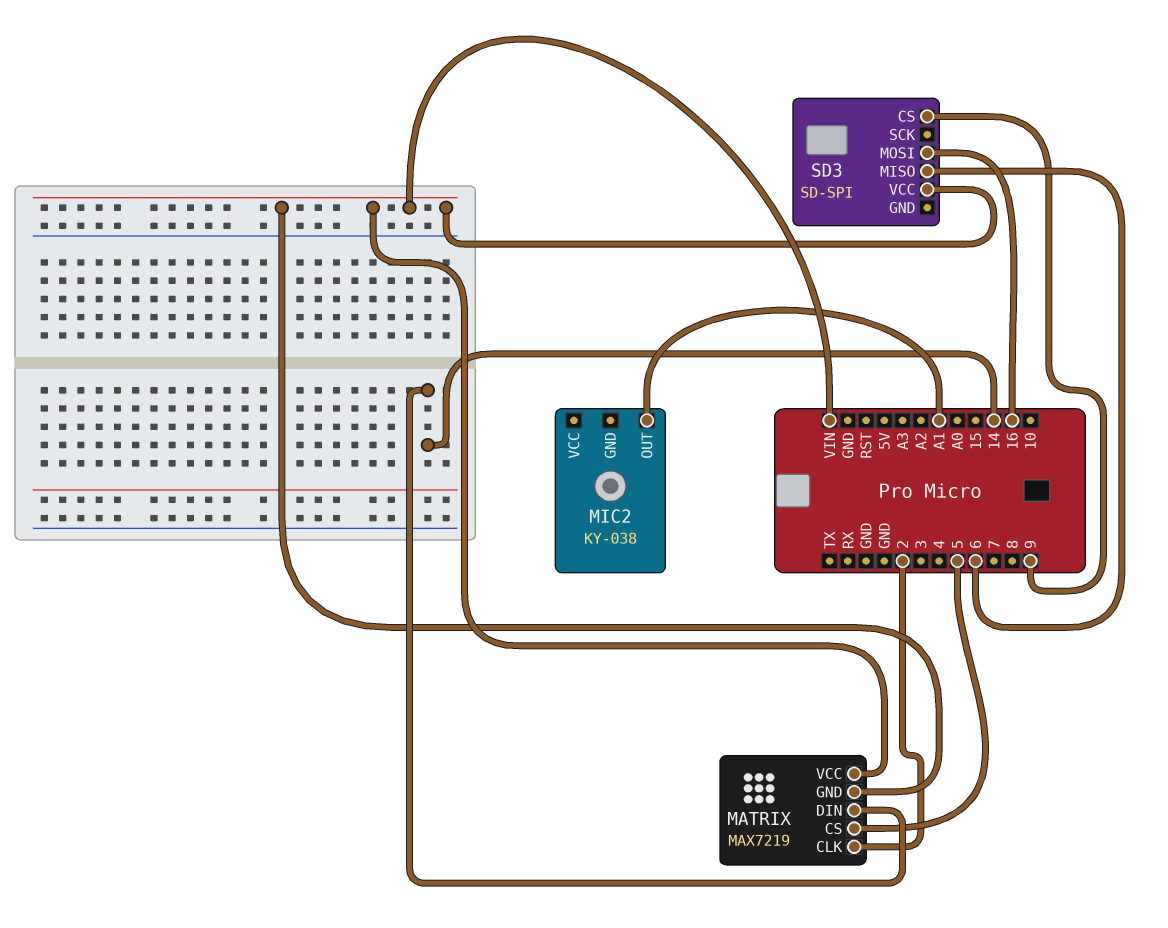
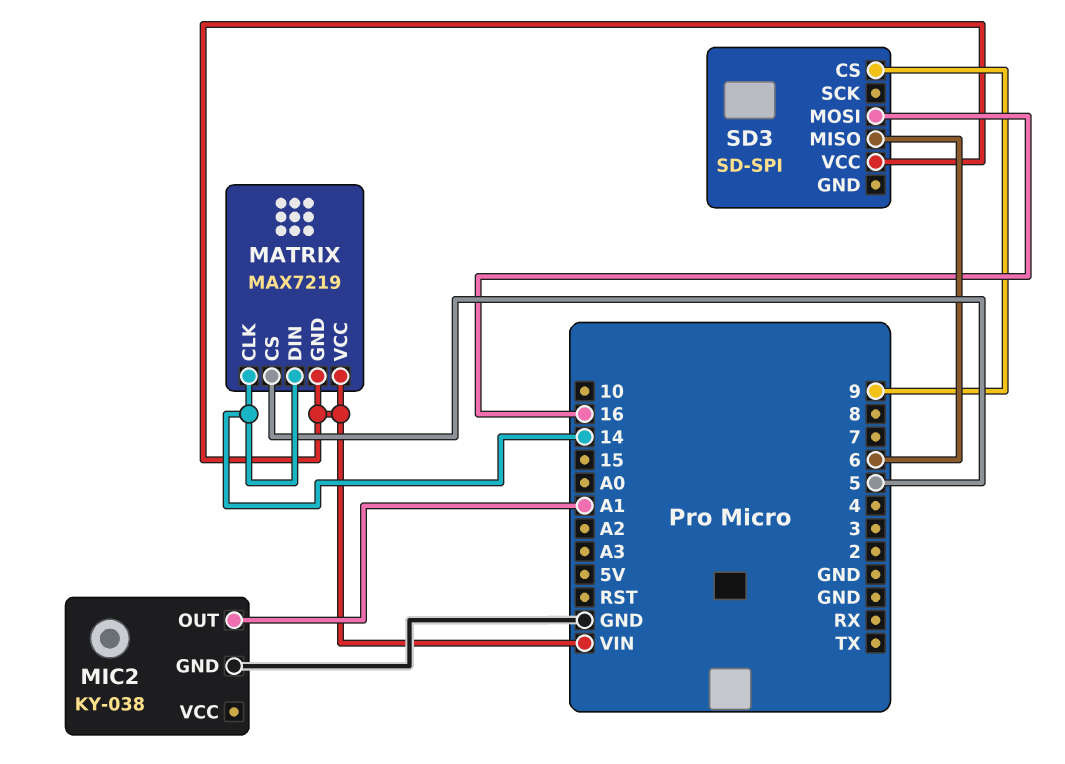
MATRIX pin CLK: 2 -> 14
MIC2 pin GND: none -> GND

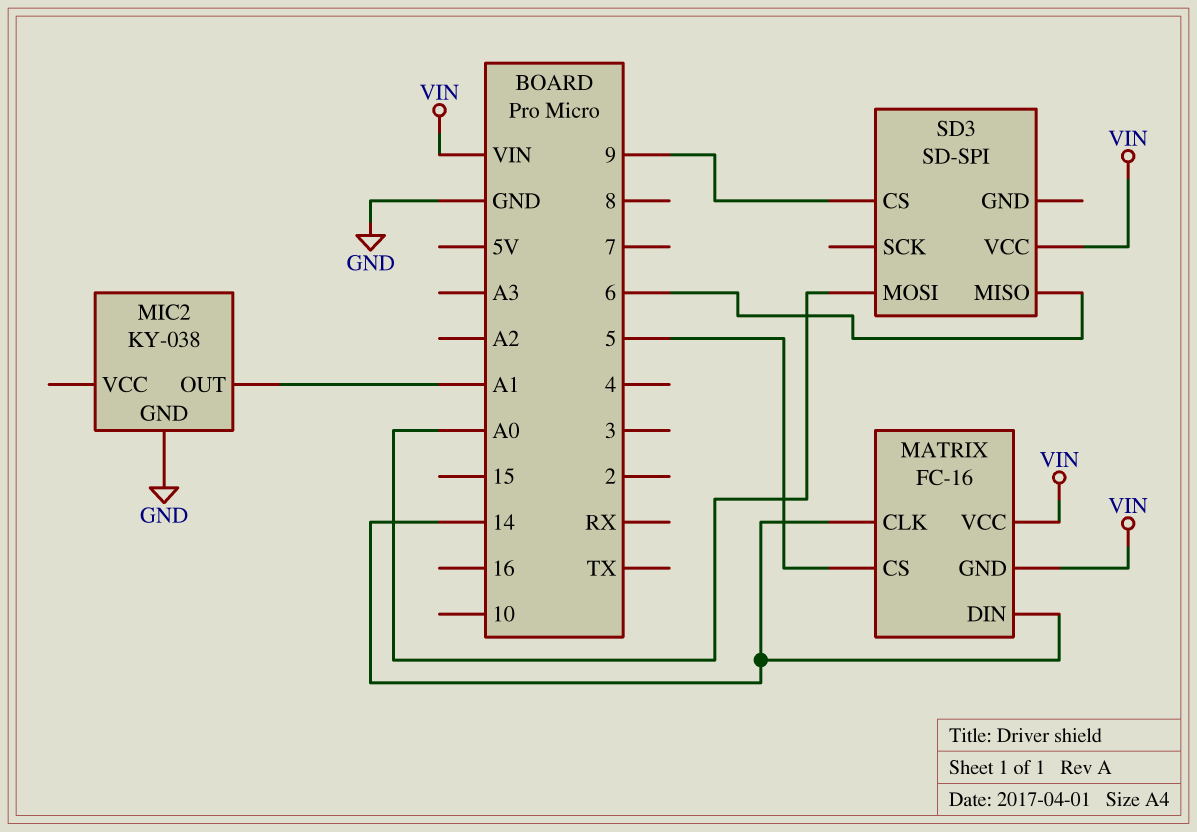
MATRIX: MAX7219 -> FC-16
SD3 pin MOSI: 16 -> A0

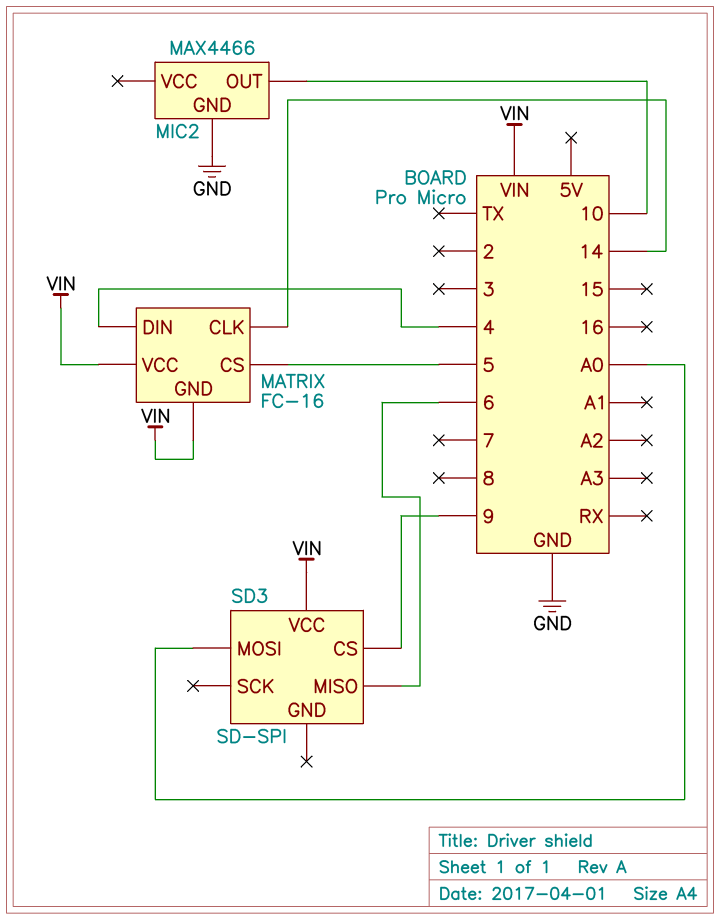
MATRIX pin DIN: 14 -> 4
MIC2: KY-038 -> MAX4466
MIC2 pin OUT: A1 -> 10

